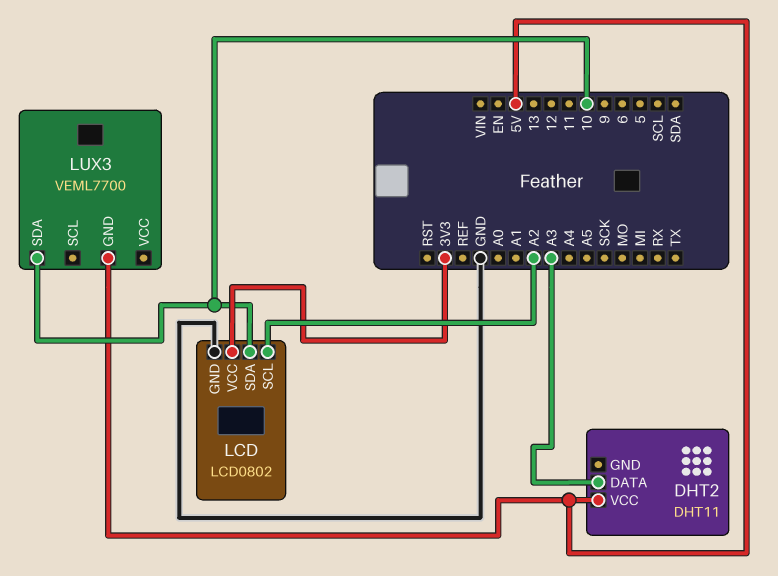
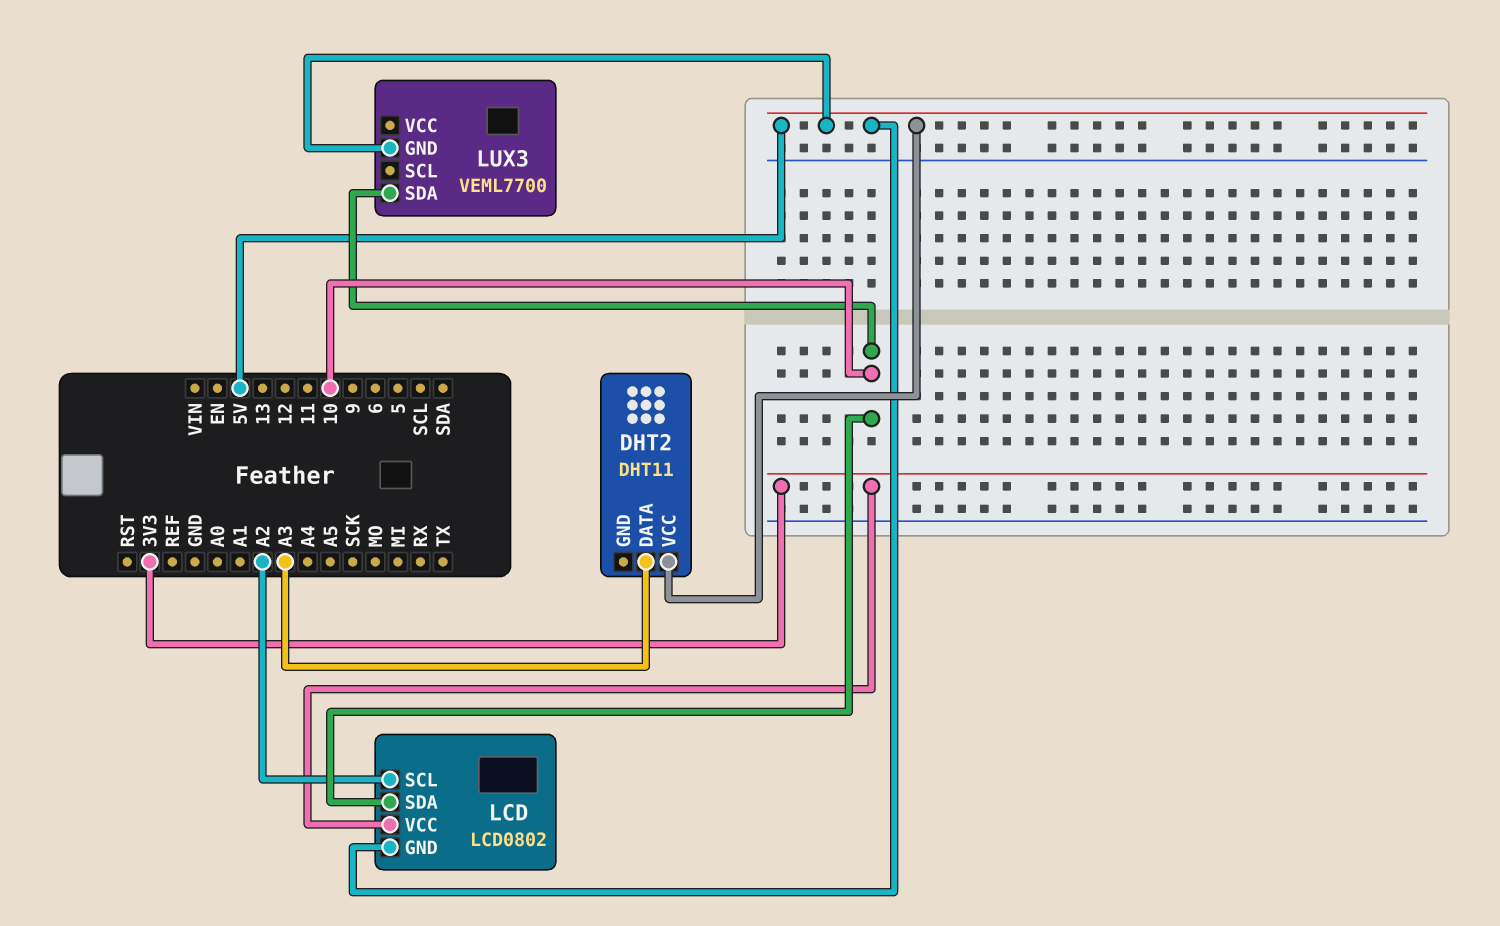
LCD pin GND: GND -> 5V

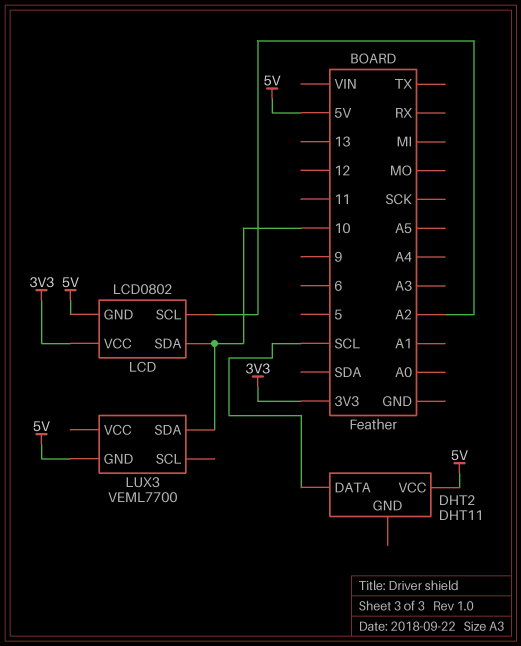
DHT2 pin DATA: A3 -> SCL

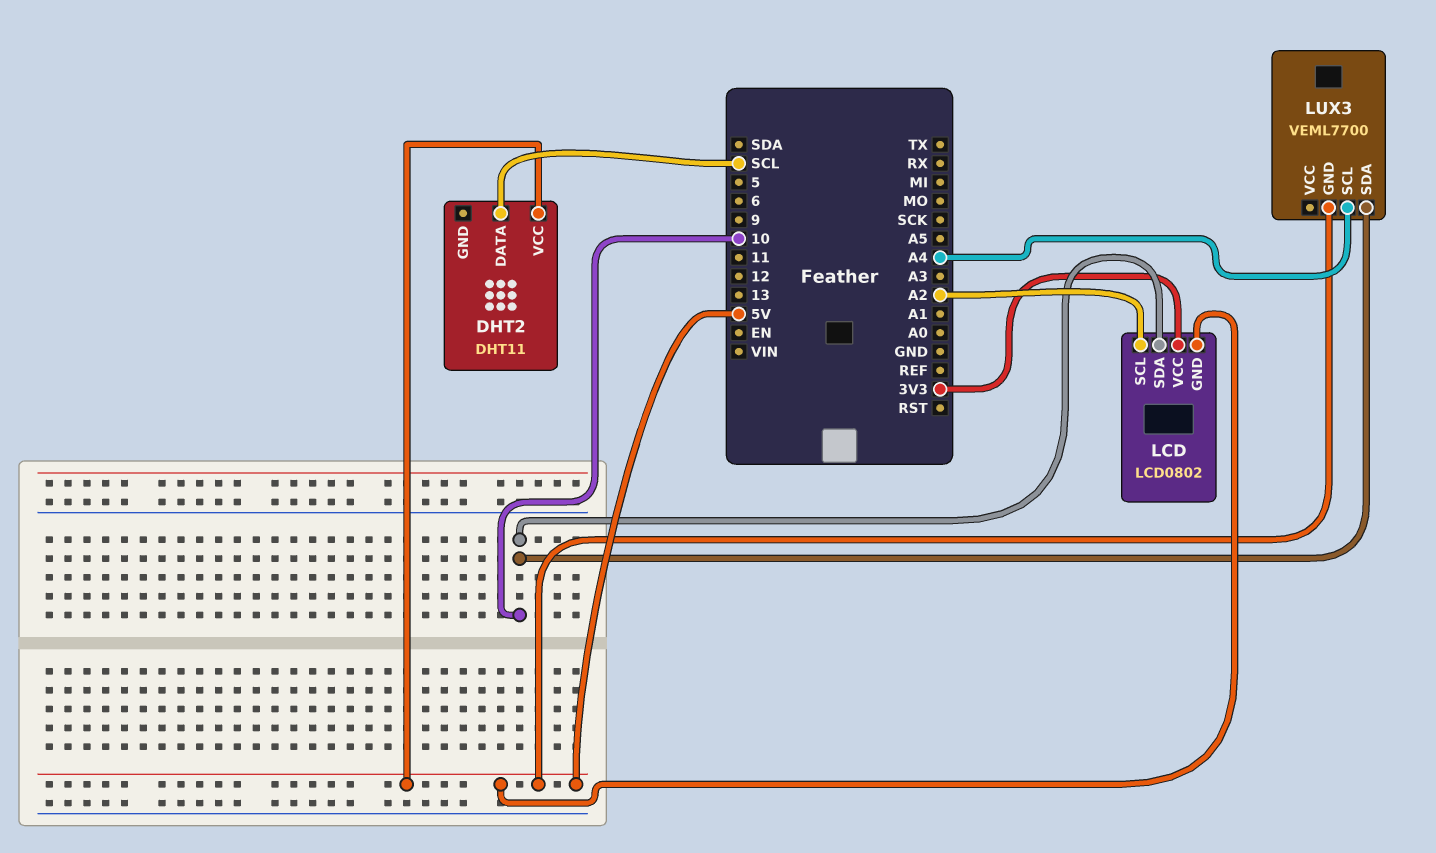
LUX3 pin SCL: none -> A4

